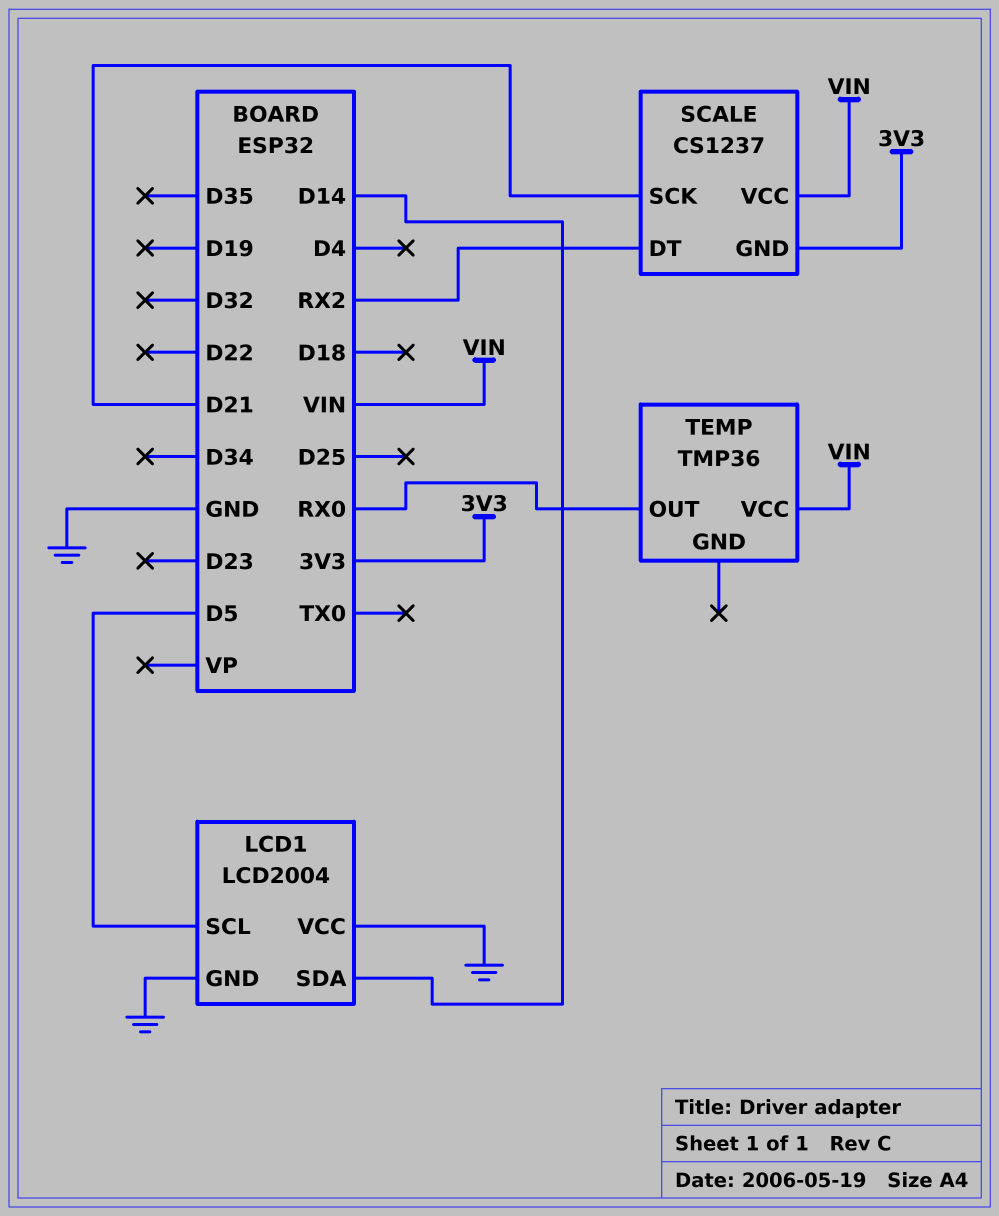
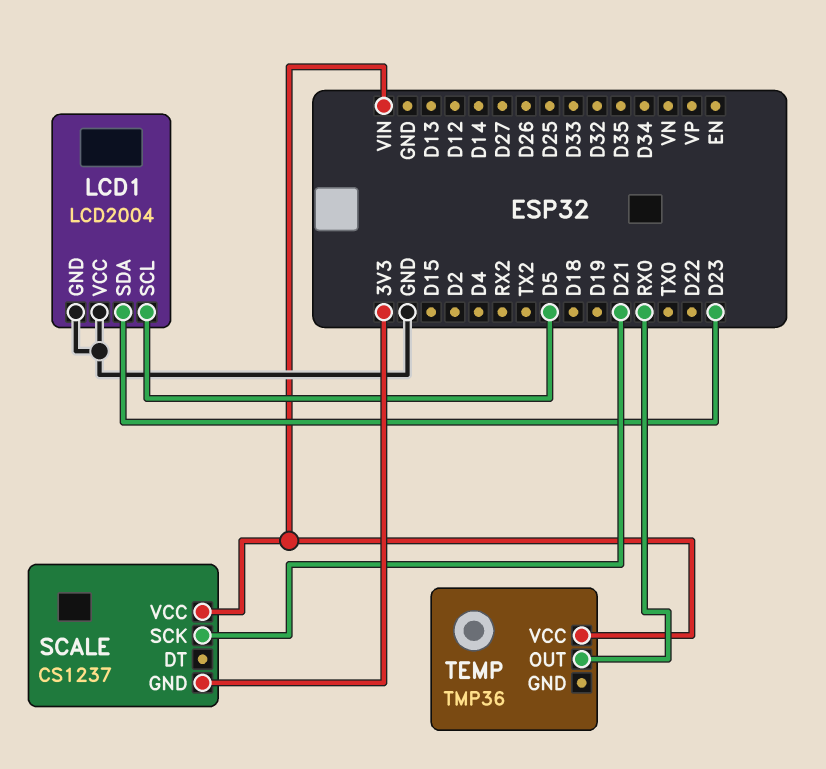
LCD1 pin SDA: D14 -> D23
SCALE pin DT: RX2 -> none

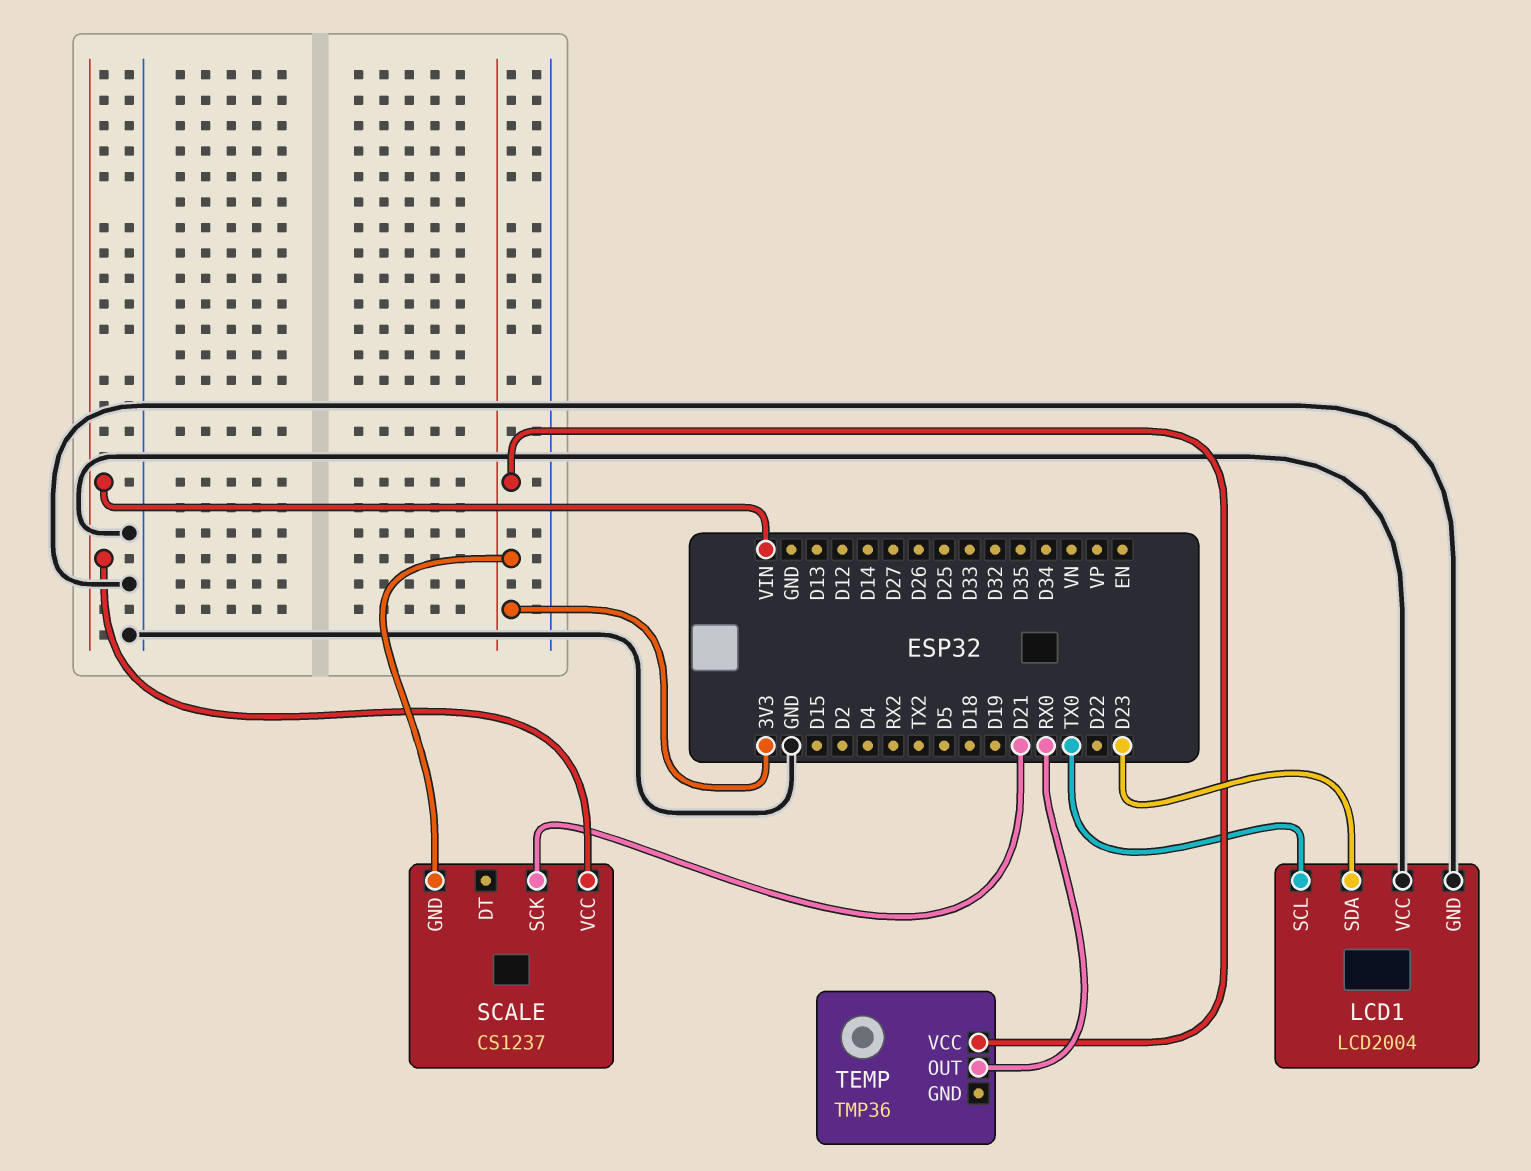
LCD1 pin SCL: D5 -> TX0
TEMP pin VCC: VIN -> 3V3

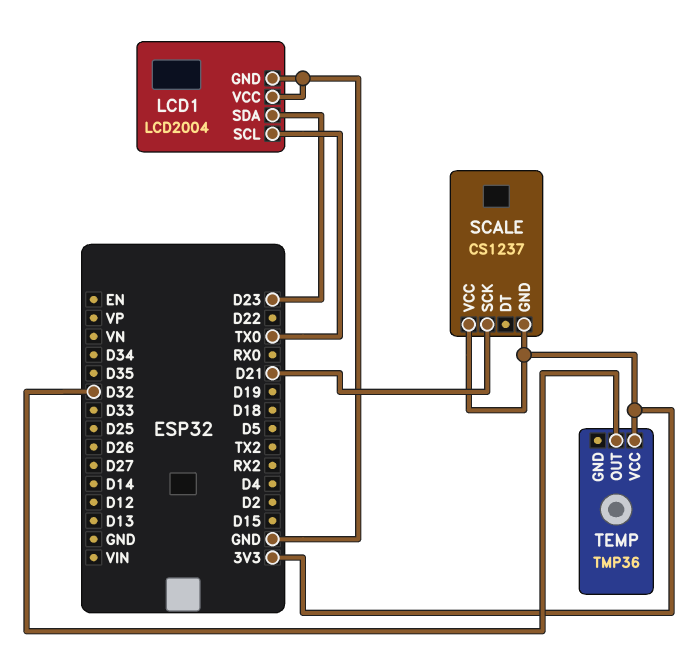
SCALE pin VCC: VIN -> 3V3
TEMP pin OUT: RX0 -> D32

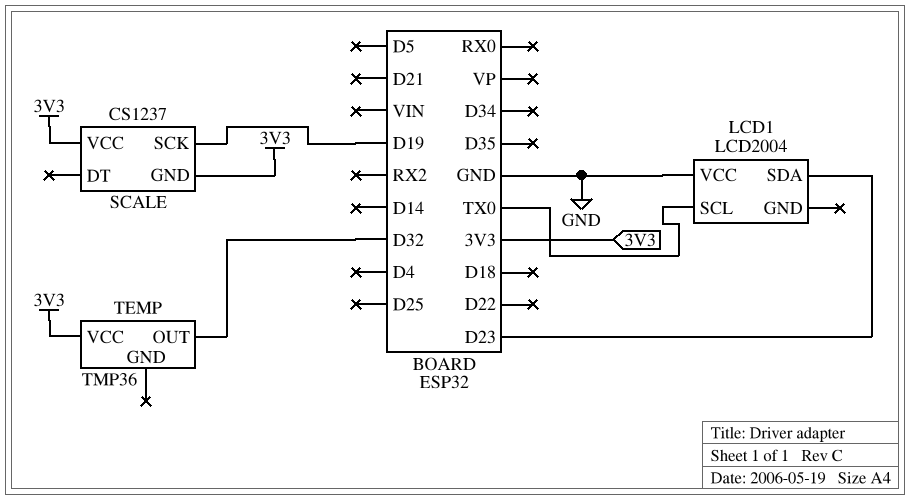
LCD1 pin GND: GND -> none
SCALE pin SCK: D21 -> D19

